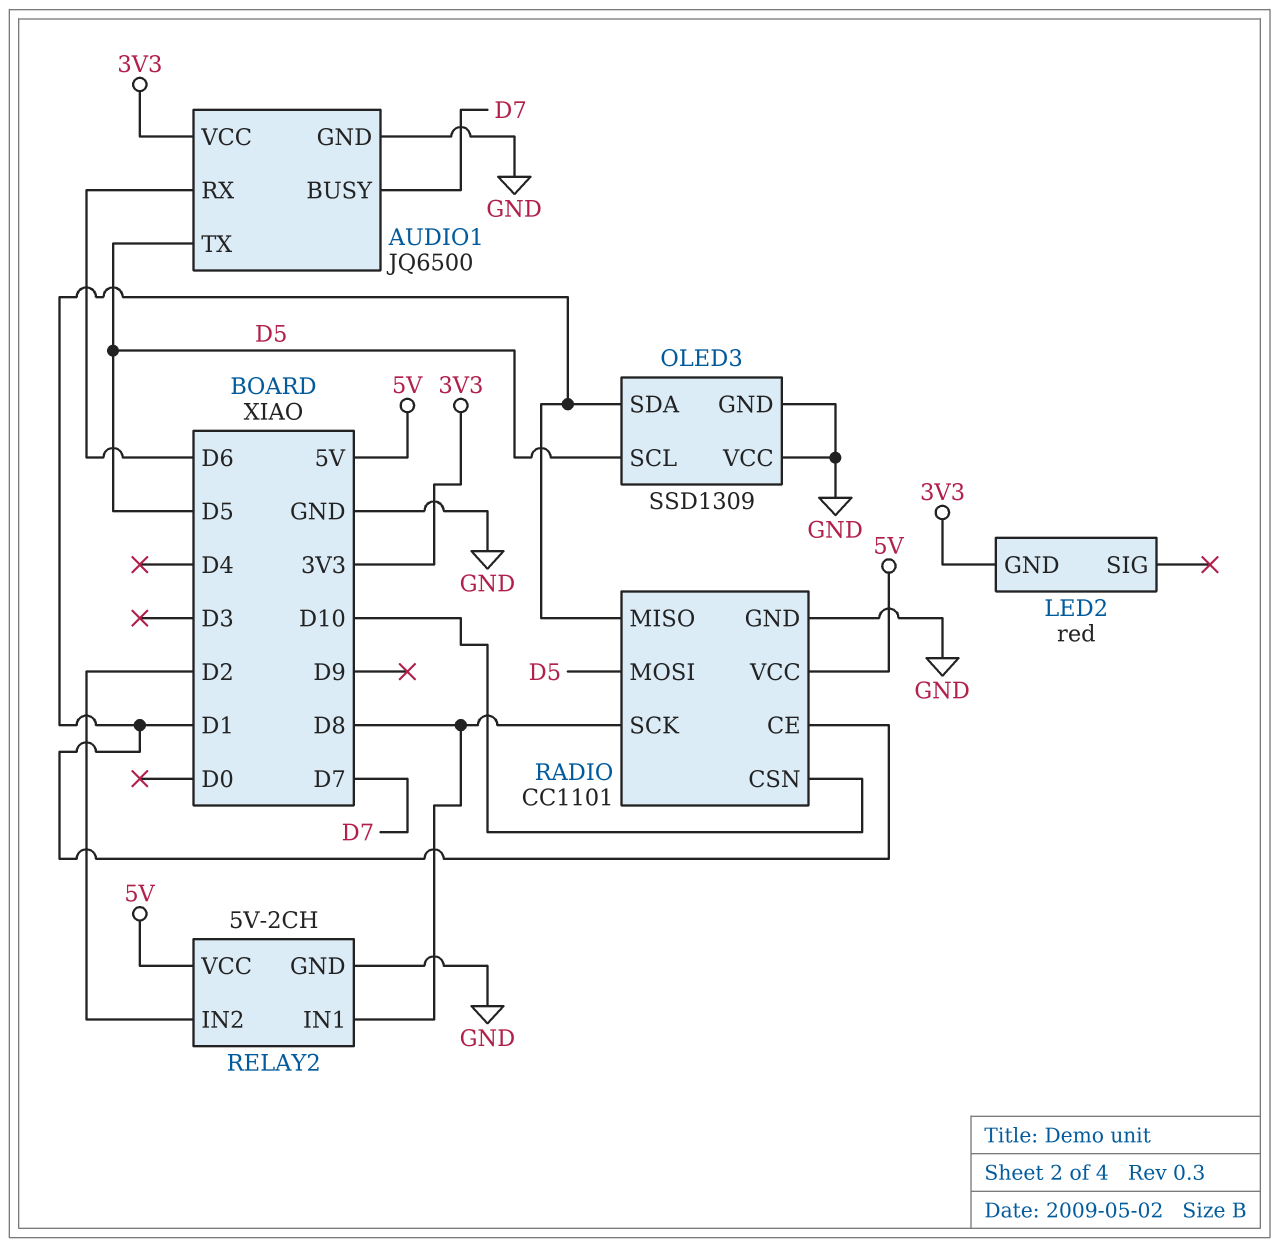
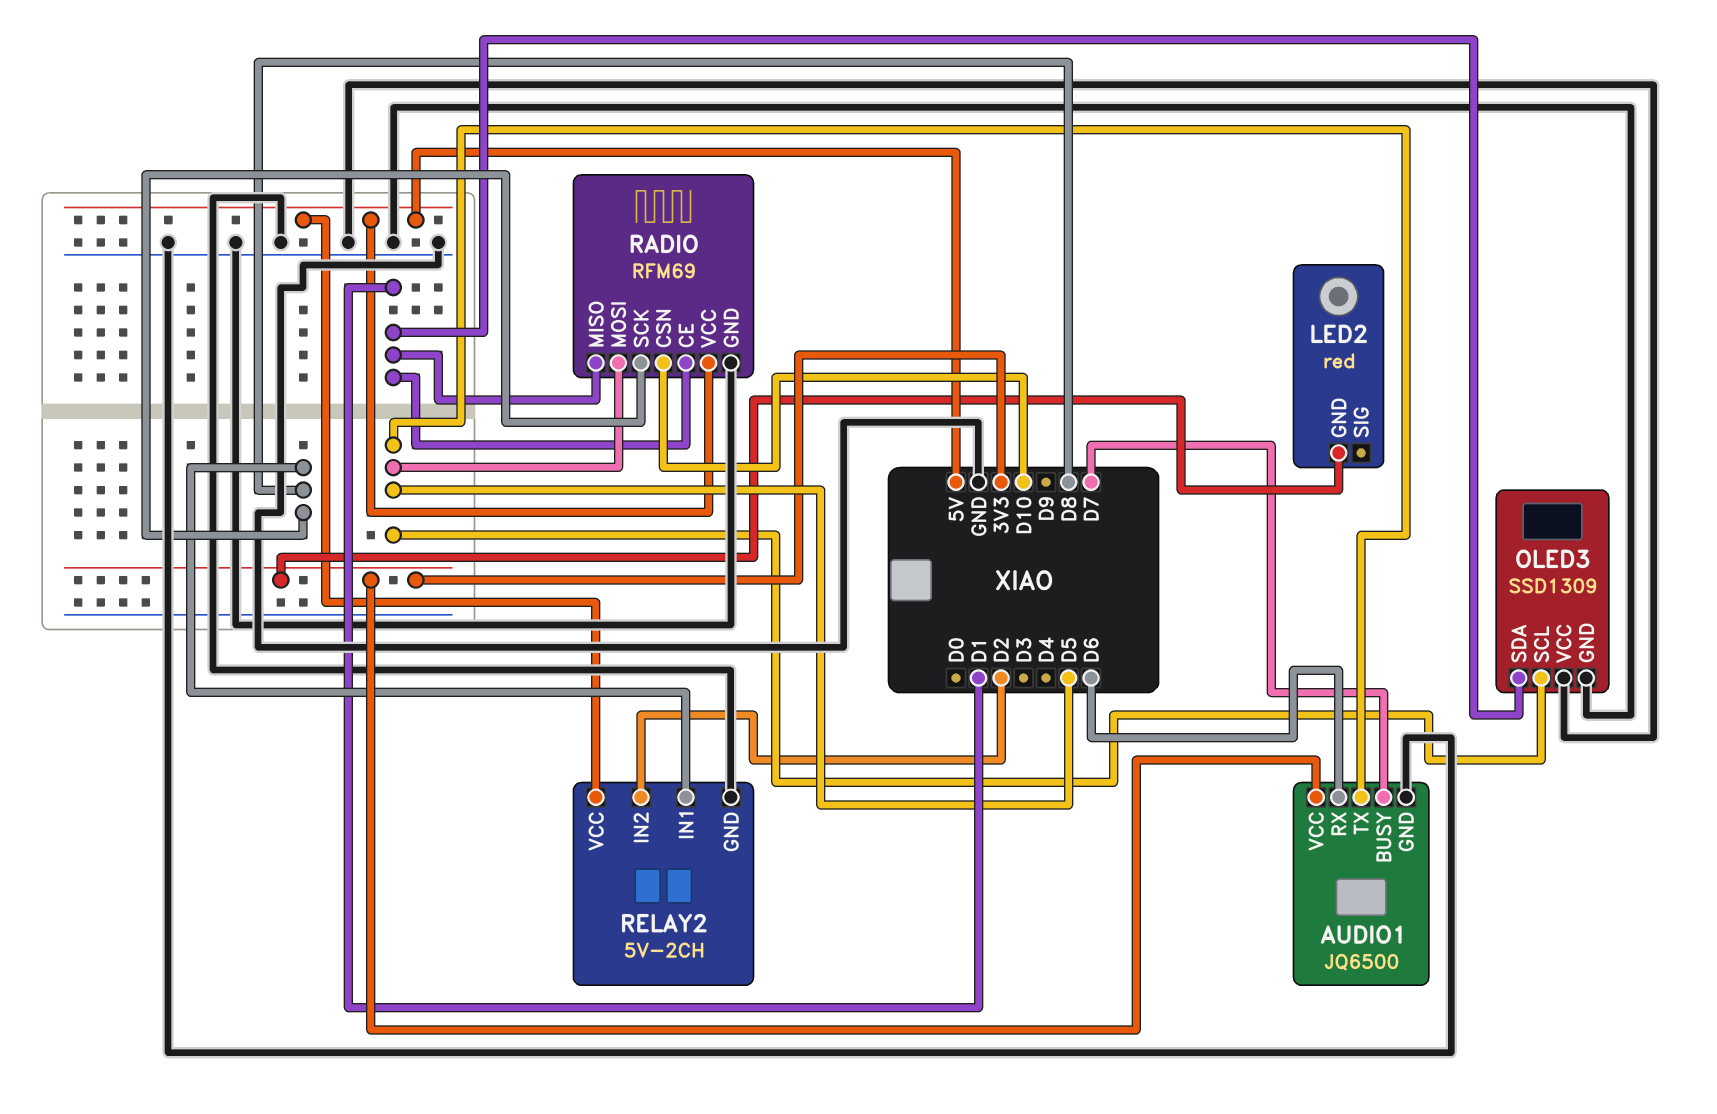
RADIO: CC1101 -> RFM69

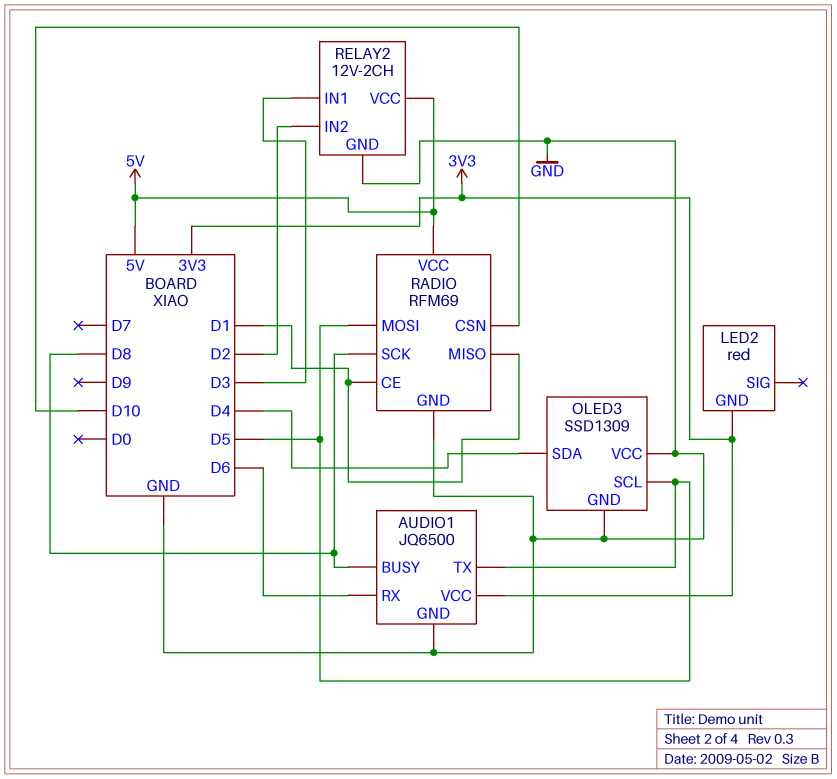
AUDIO1 pin BUSY: D7 -> D8
OLED3 pin SDA: D1 -> D4
RELAY2: 5V-2CH -> 12V-2CH
RELAY2 pin IN1: D8 -> D3

